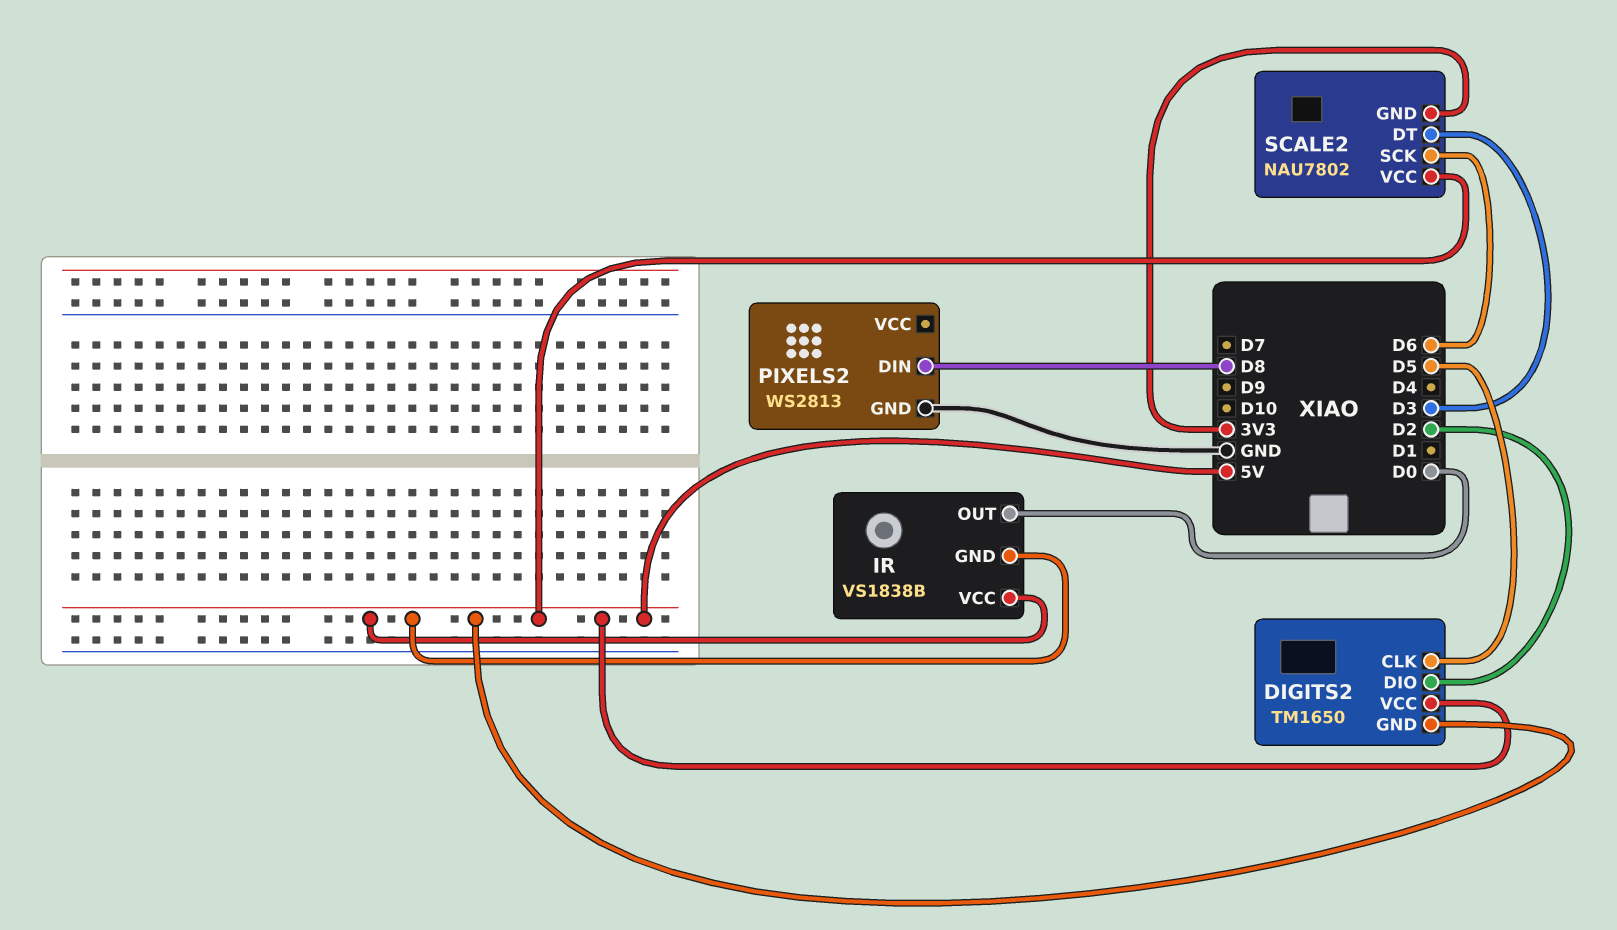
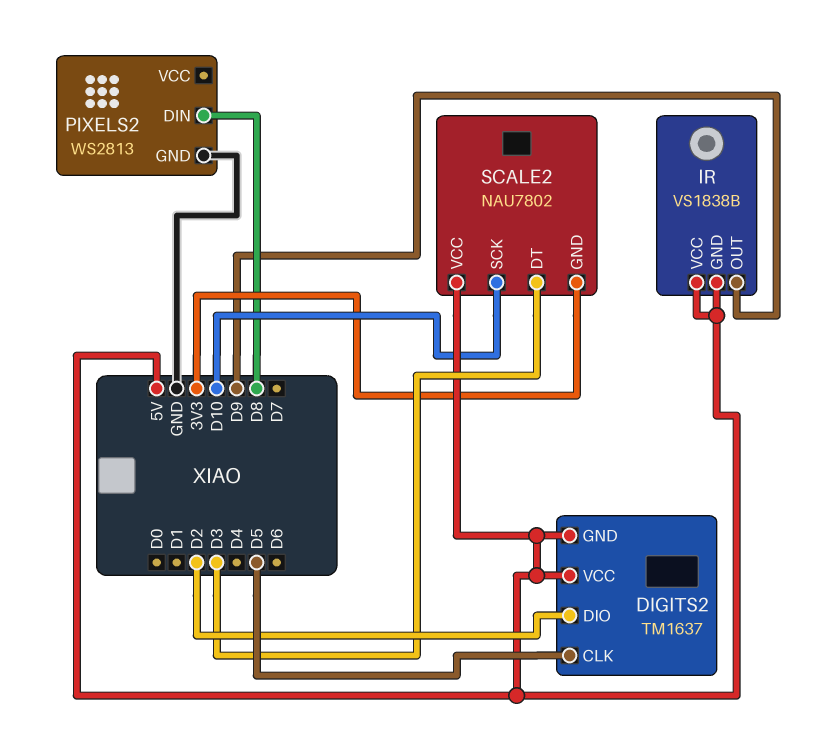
DIGITS2: TM1650 -> TM1637
IR pin OUT: D0 -> D9
SCALE2 pin SCK: D6 -> D10

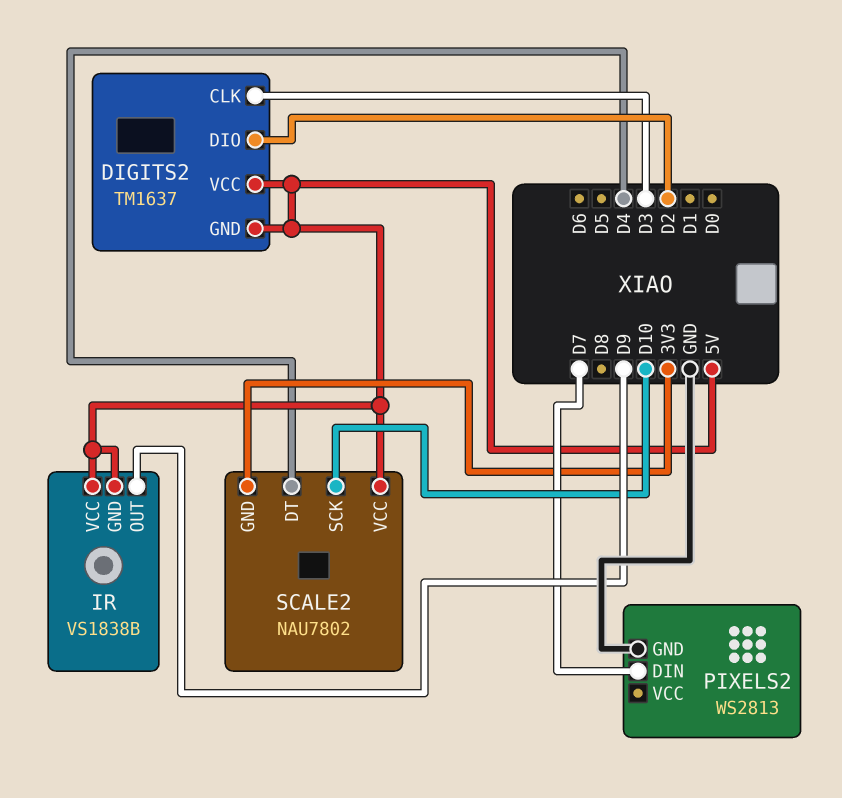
DIGITS2 pin CLK: D5 -> D3
PIXELS2 pin DIN: D8 -> D7
SCALE2 pin DT: D3 -> D4

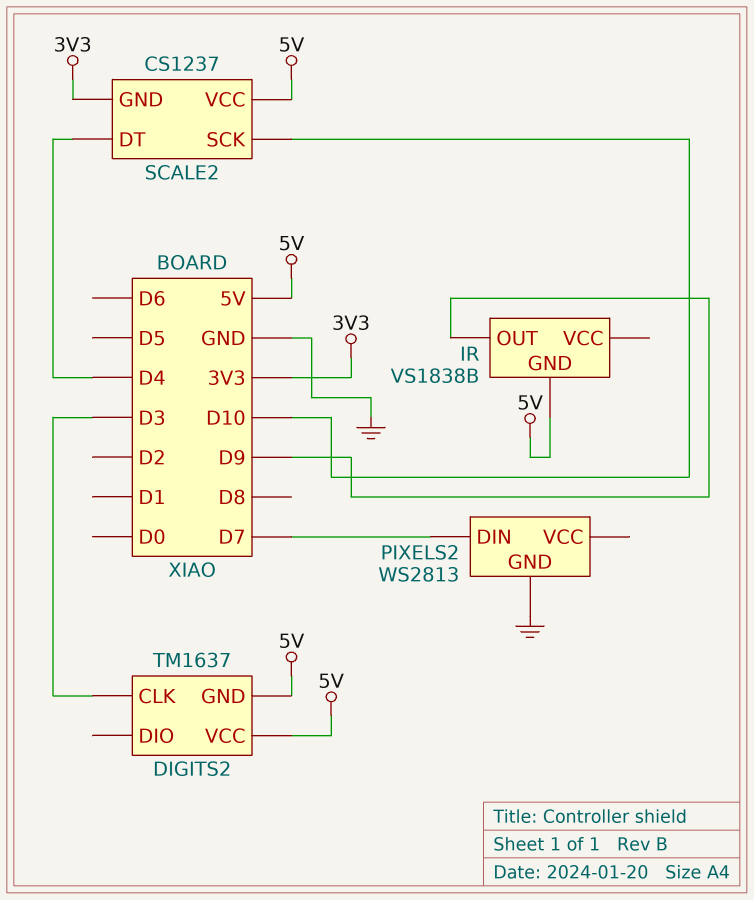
DIGITS2 pin DIO: D2 -> none
IR pin VCC: 5V -> none
SCALE2: NAU7802 -> CS1237

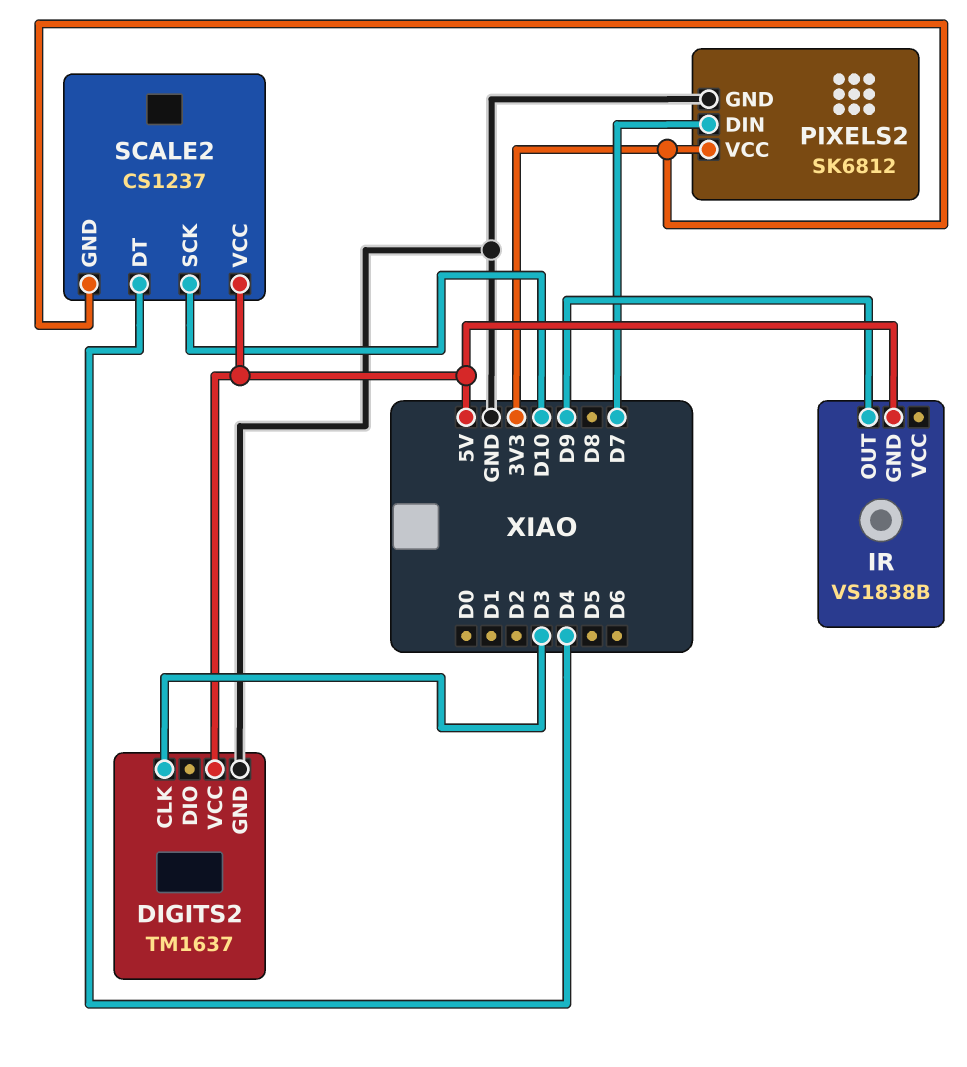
DIGITS2 pin GND: 5V -> GND
PIXELS2: WS2813 -> SK6812
PIXELS2 pin VCC: none -> 3V3

